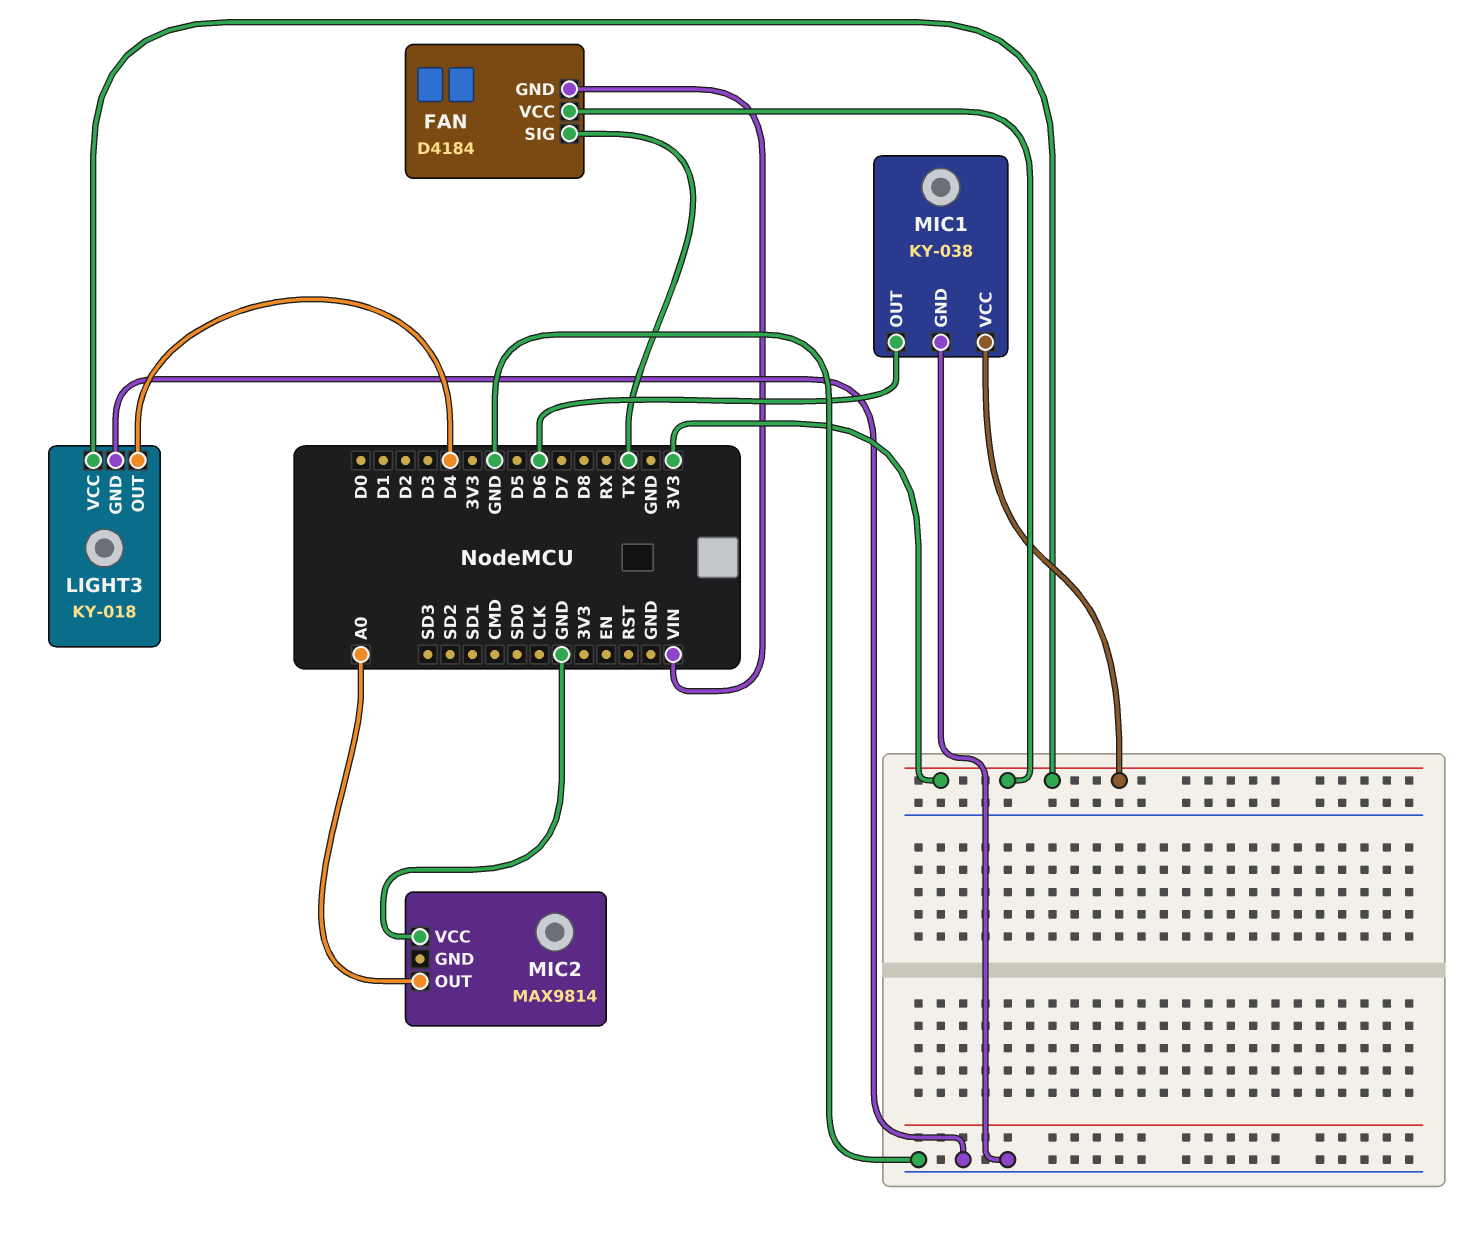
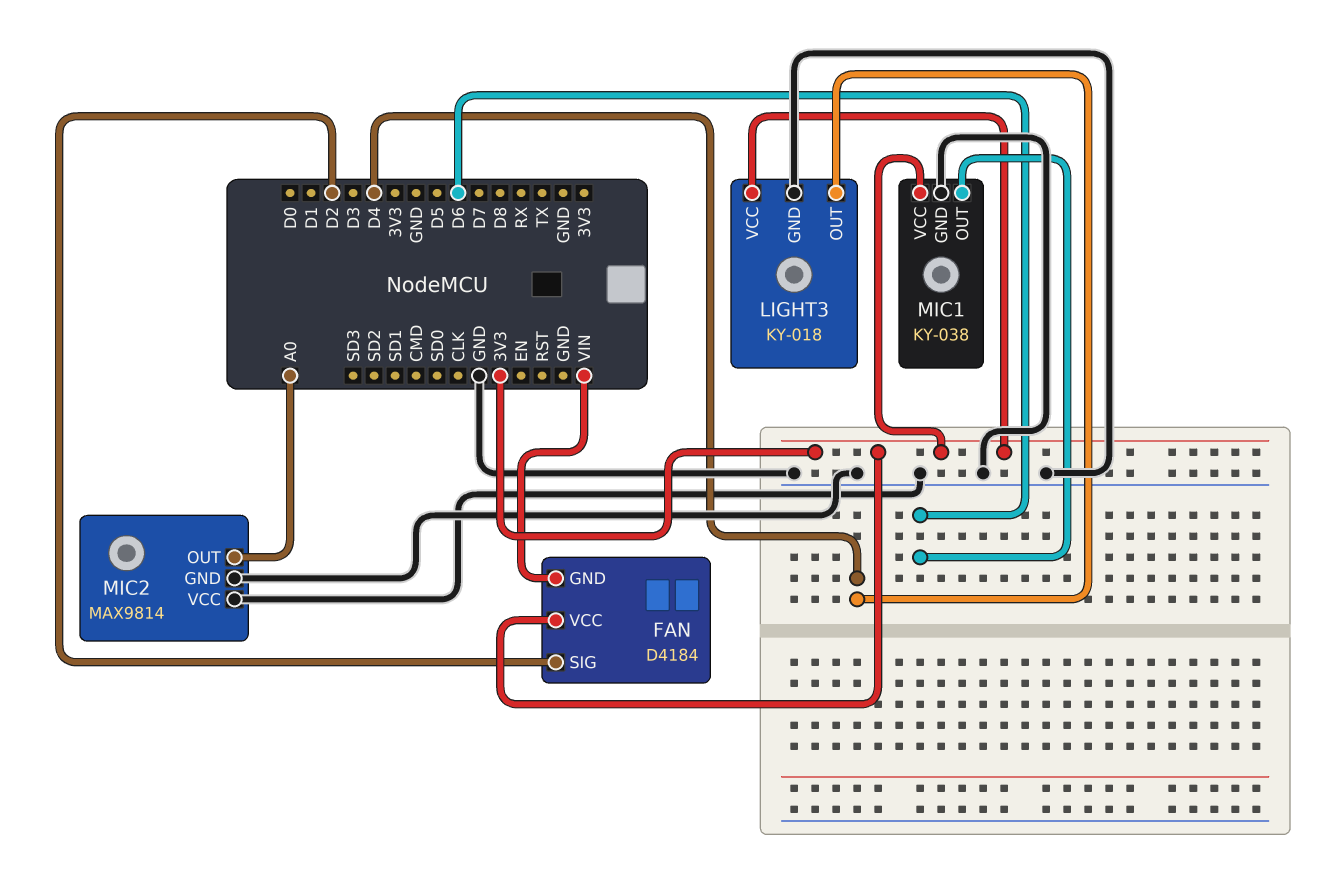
FAN pin SIG: TX -> D2
MIC2 pin GND: none -> GND

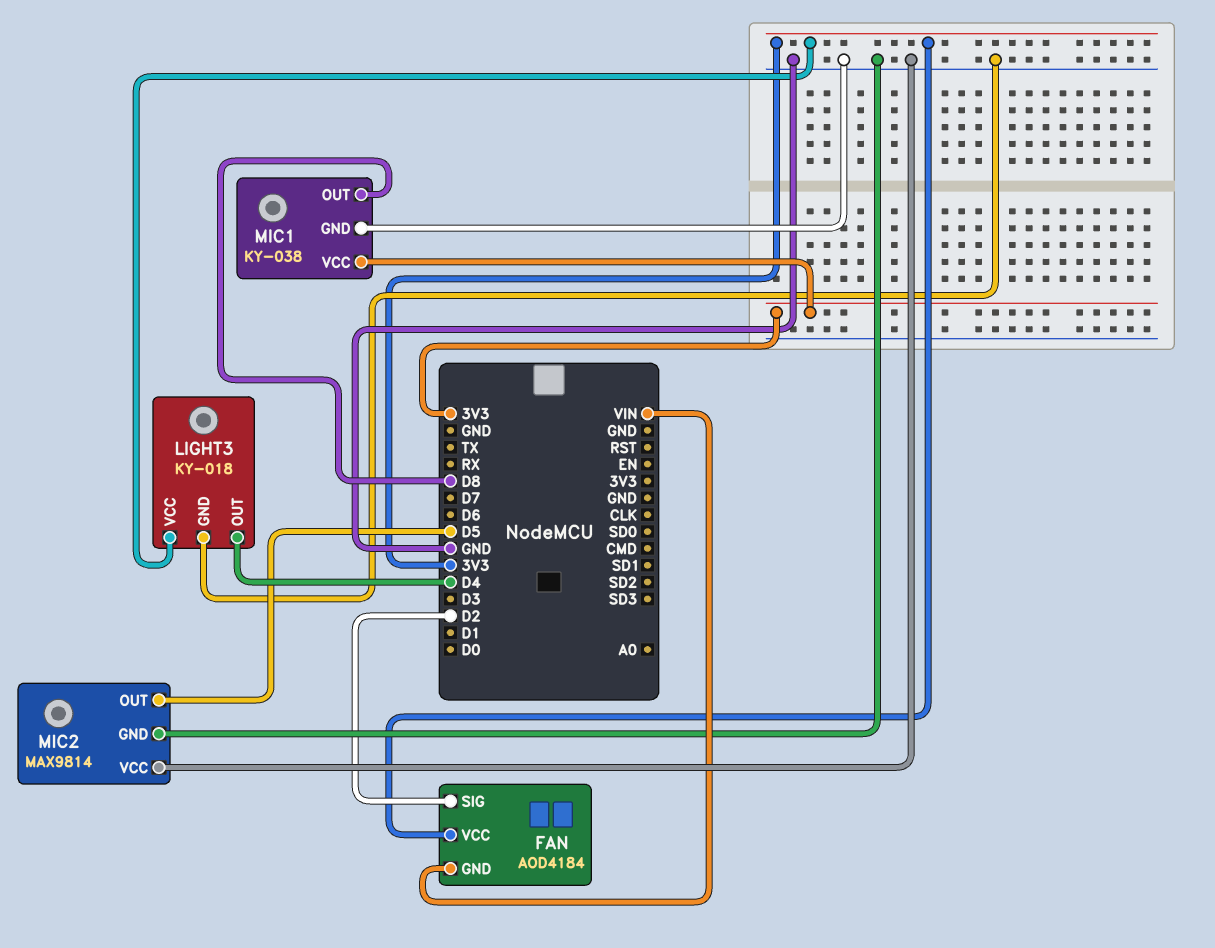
FAN: D4184 -> AOD4184
MIC1 pin OUT: D6 -> D8
MIC2 pin OUT: A0 -> D5

